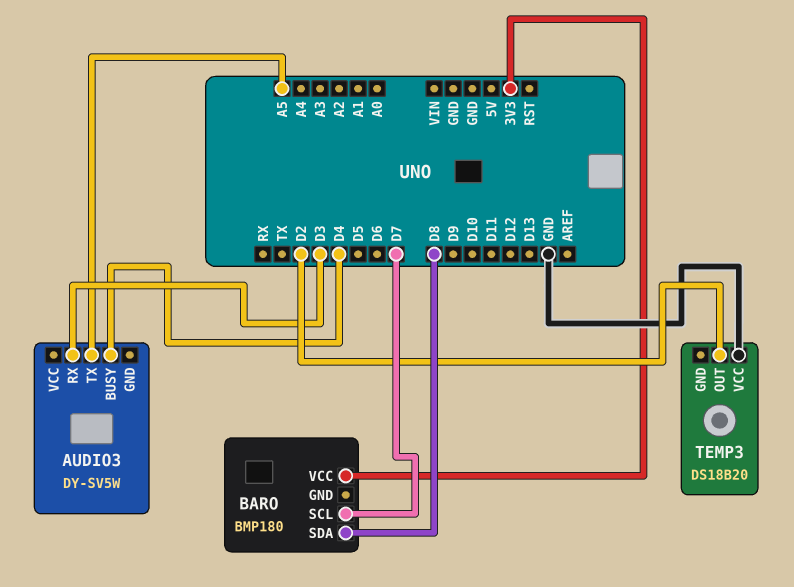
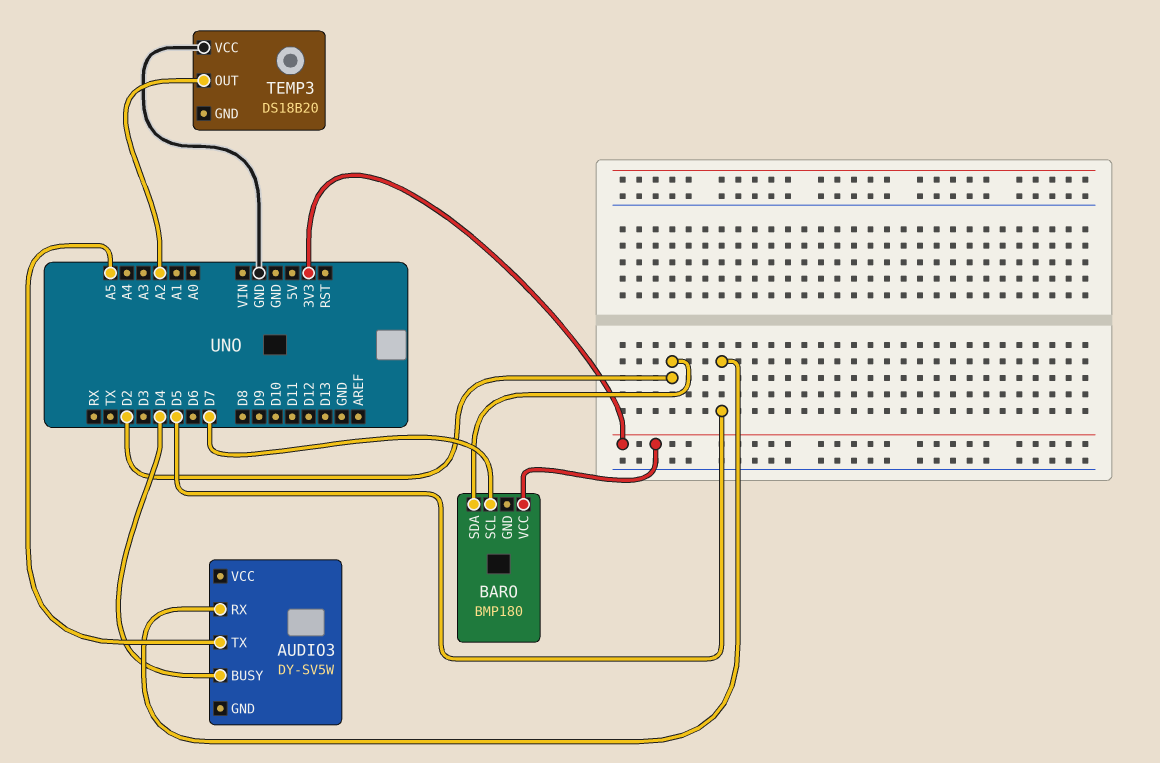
AUDIO3 pin RX: D3 -> D5
BARO pin SDA: D8 -> D2
TEMP3 pin OUT: D2 -> A2

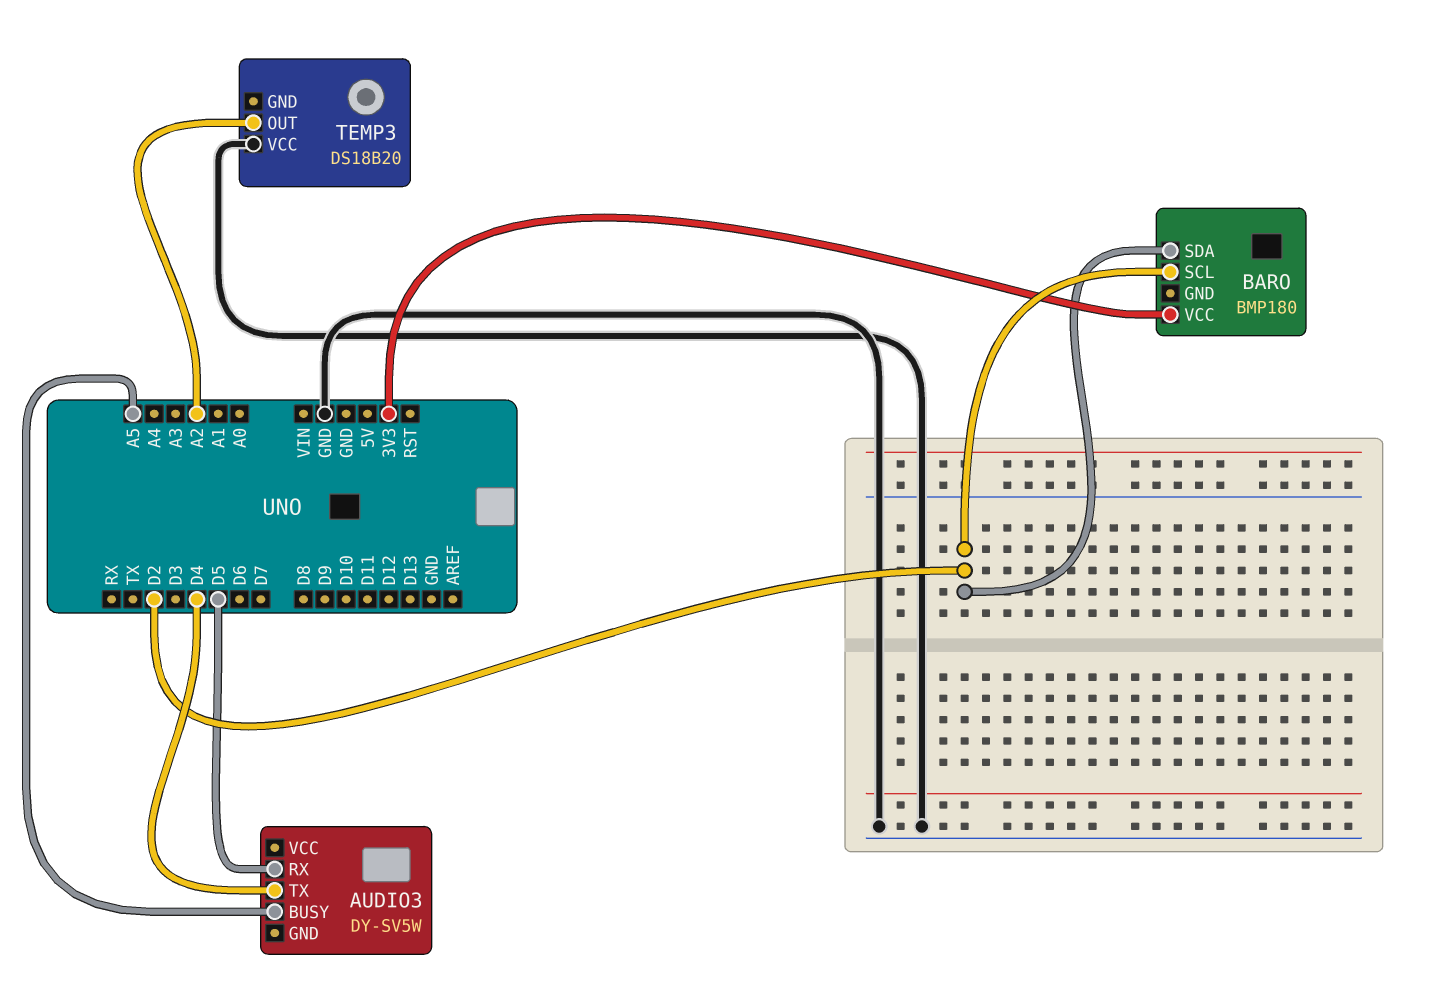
AUDIO3 pin BUSY: D4 -> A5
AUDIO3 pin TX: A5 -> D4
BARO pin SCL: D7 -> D2

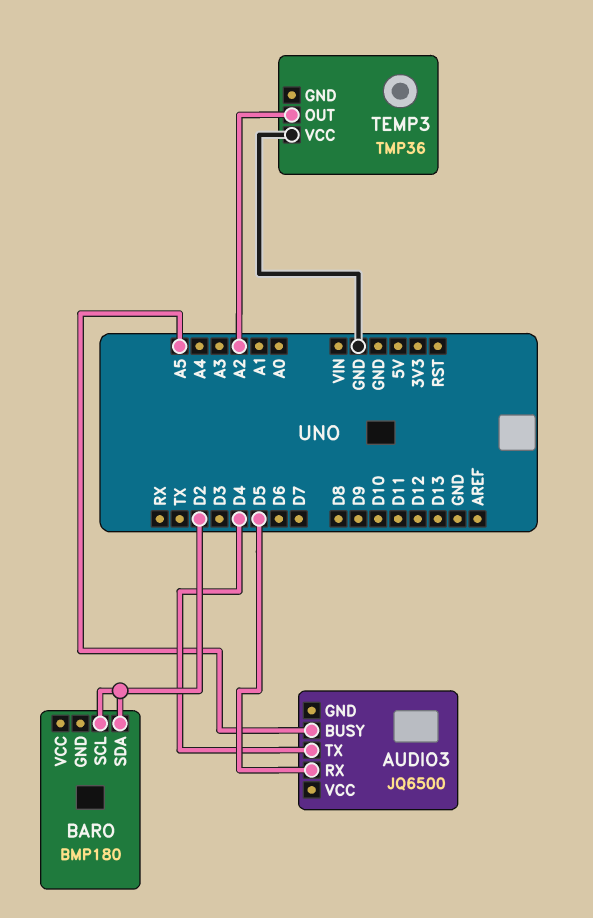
AUDIO3: DY-SV5W -> JQ6500
BARO pin VCC: 3V3 -> none
TEMP3: DS18B20 -> TMP36

